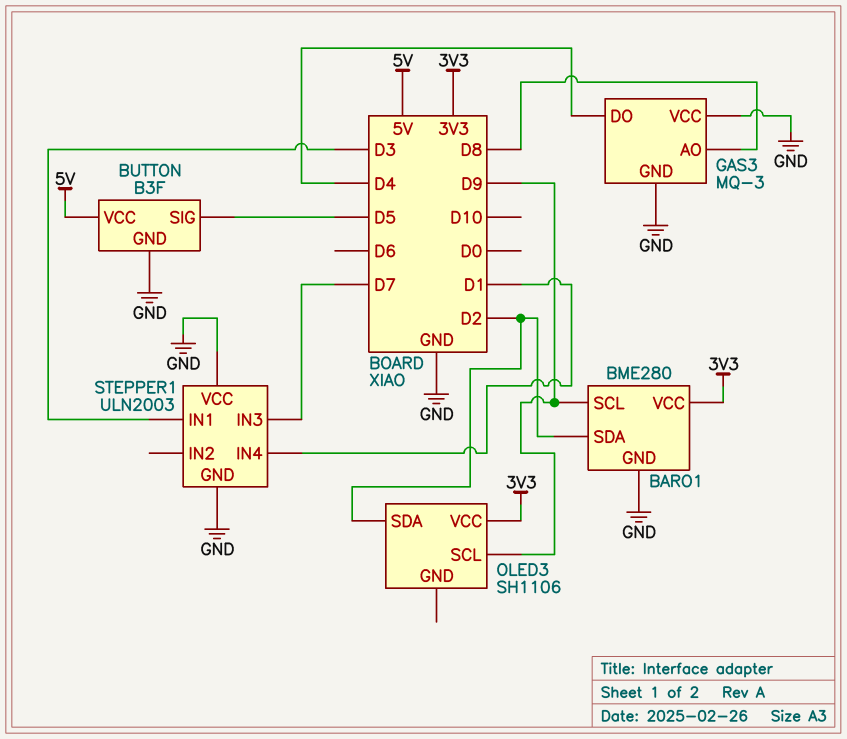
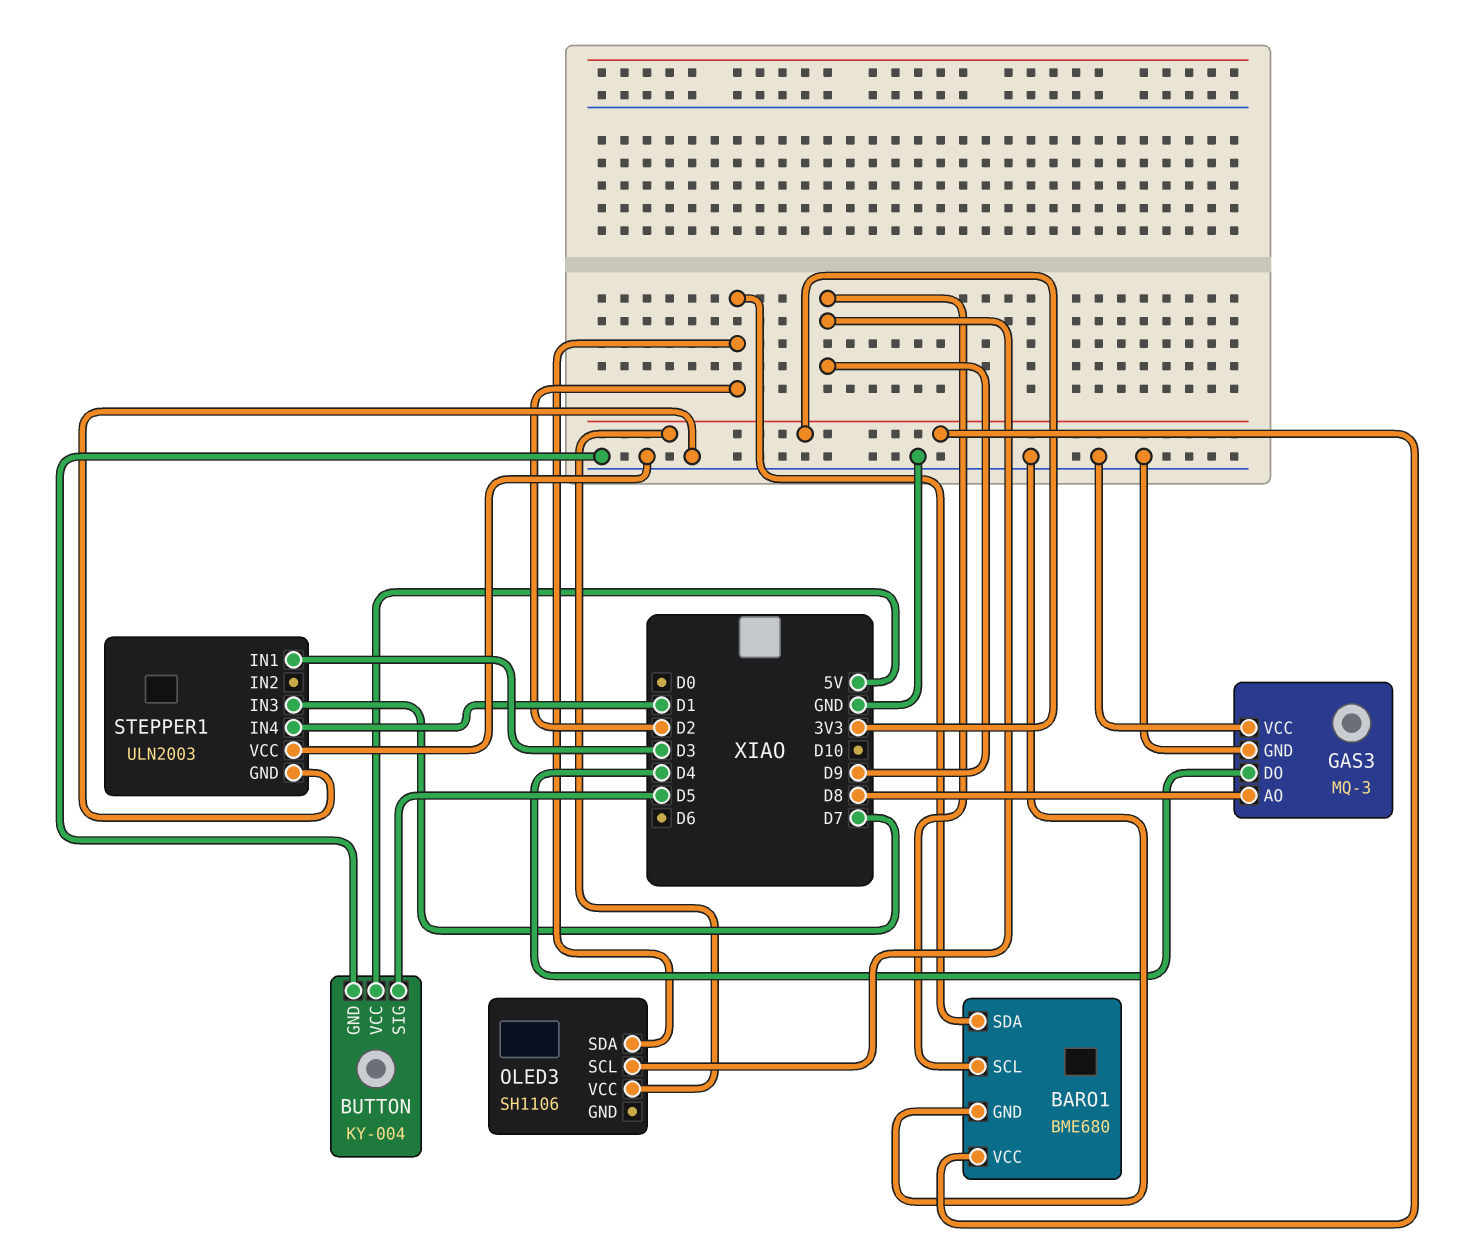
BARO1: BME280 -> BME680
BUTTON: B3F -> KY-004

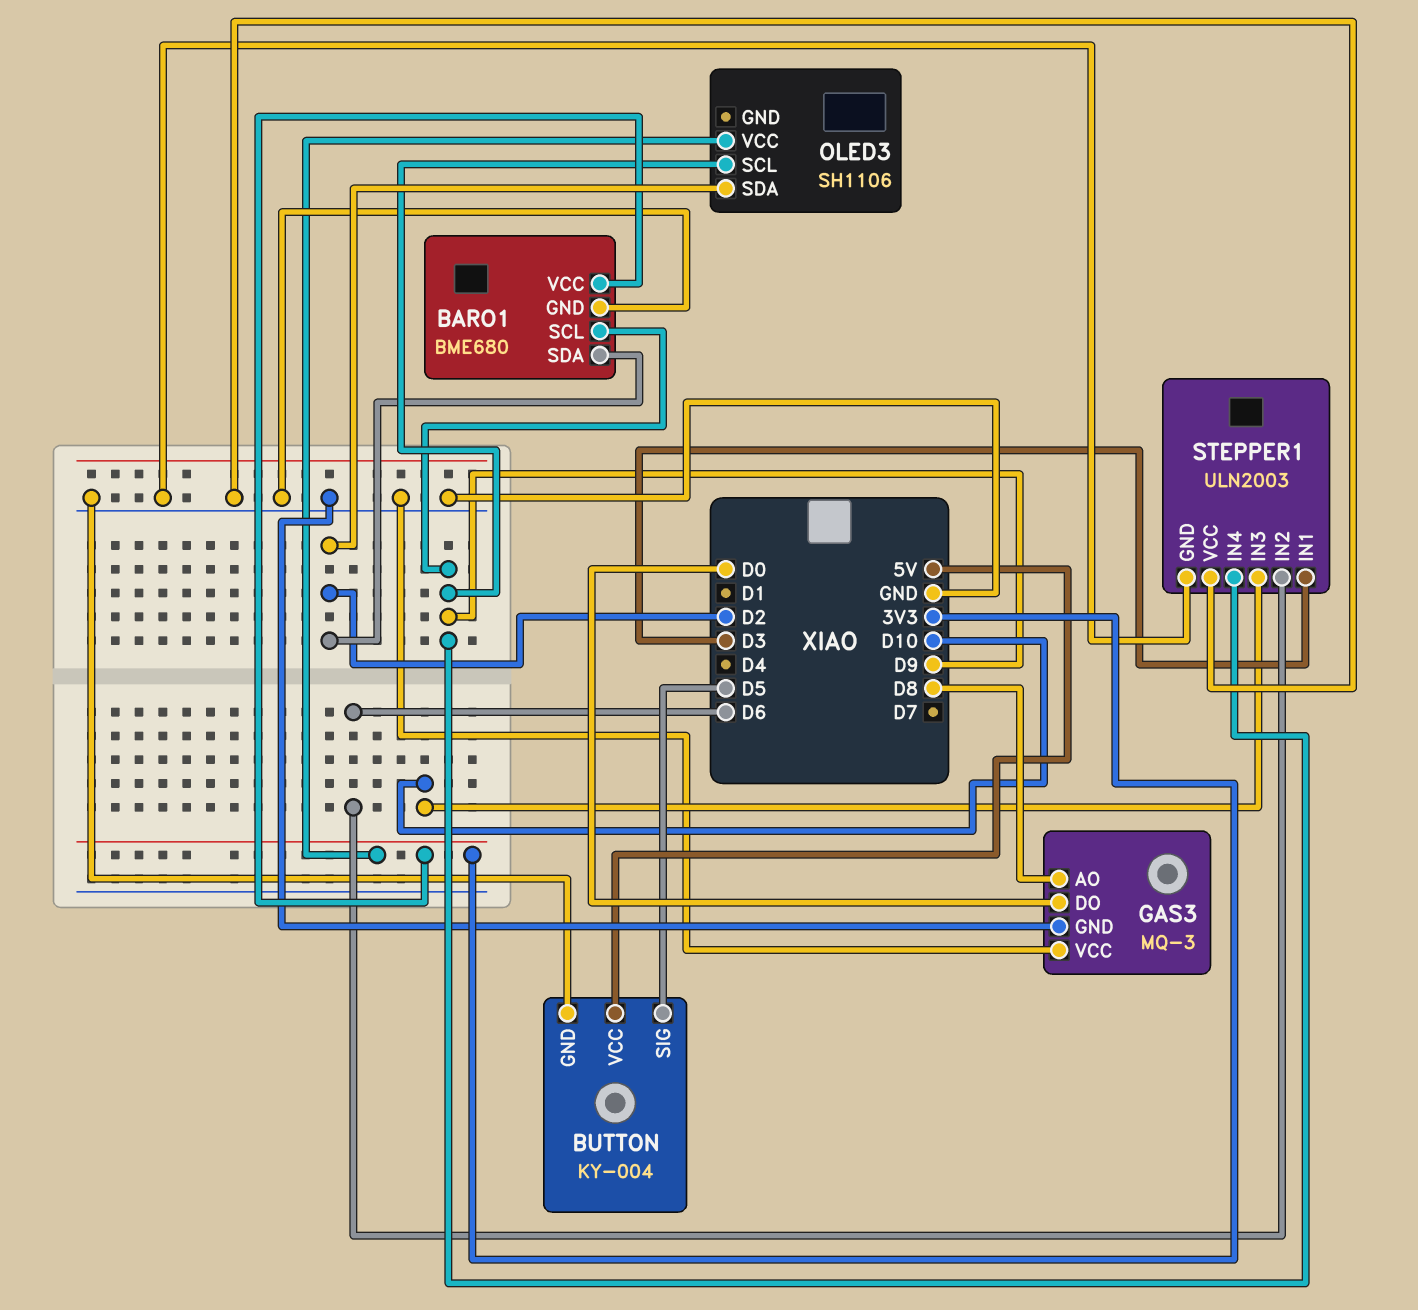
GAS3 pin DO: D4 -> D0
STEPPER1 pin IN2: none -> D6
STEPPER1 pin IN3: D7 -> D10
STEPPER1 pin IN4: D1 -> D9

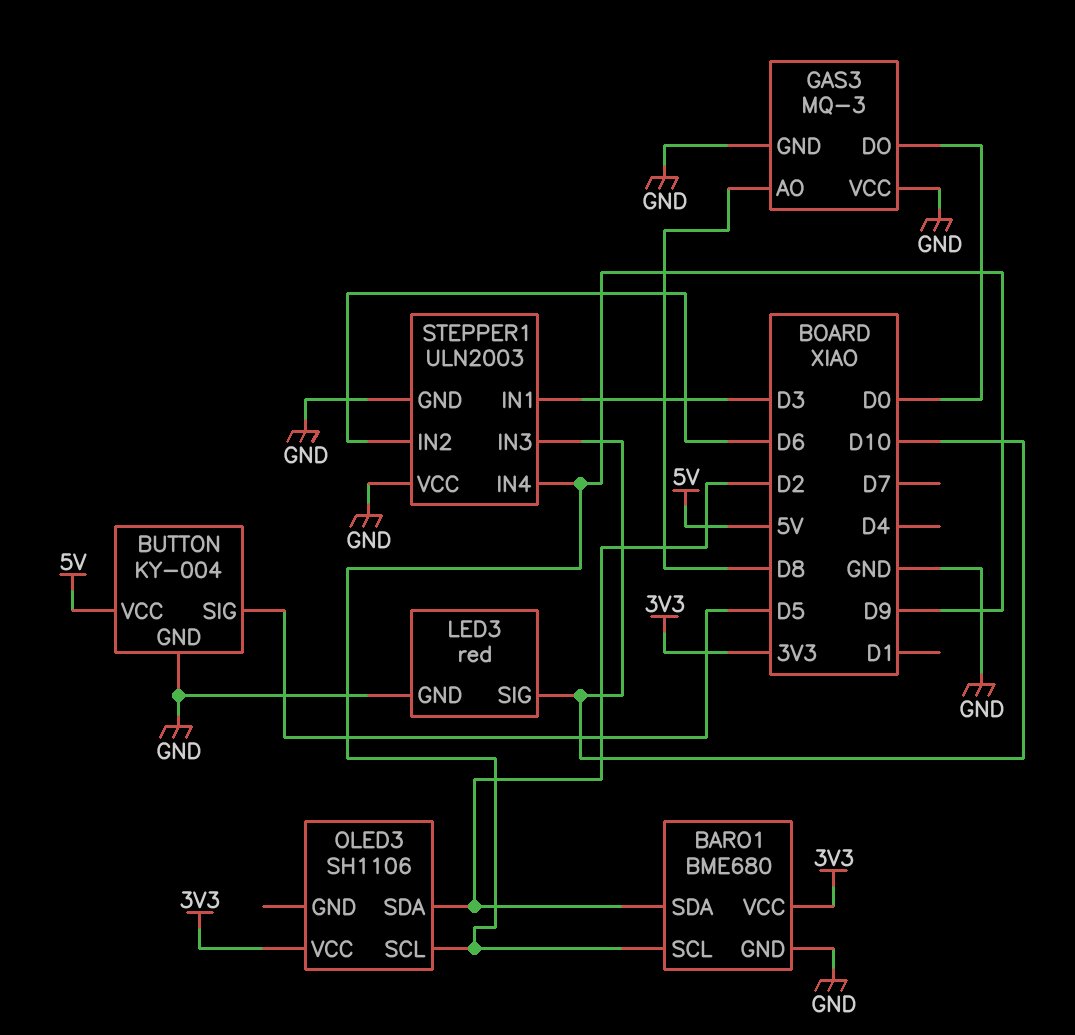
LED3: none -> red
LED3 pin GND: none -> GND
LED3 pin SIG: none -> D10

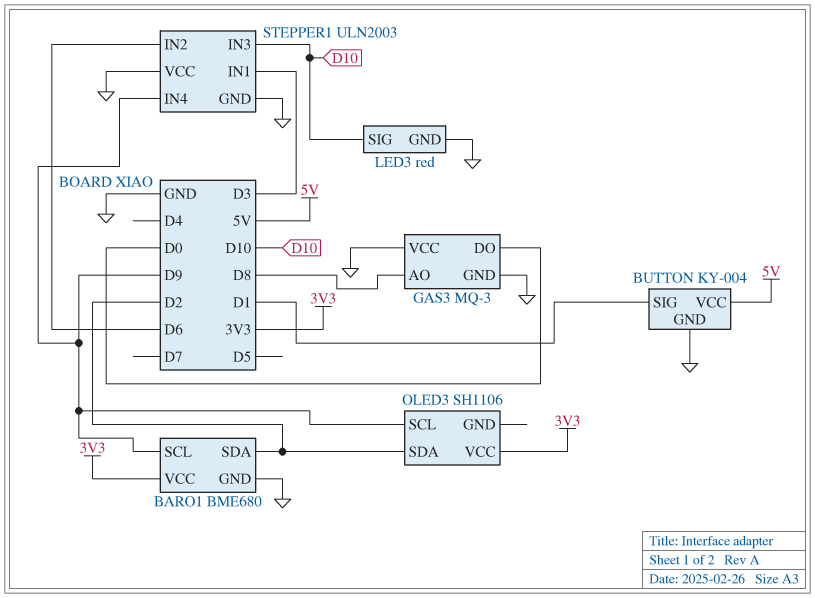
BUTTON pin SIG: D5 -> D1

